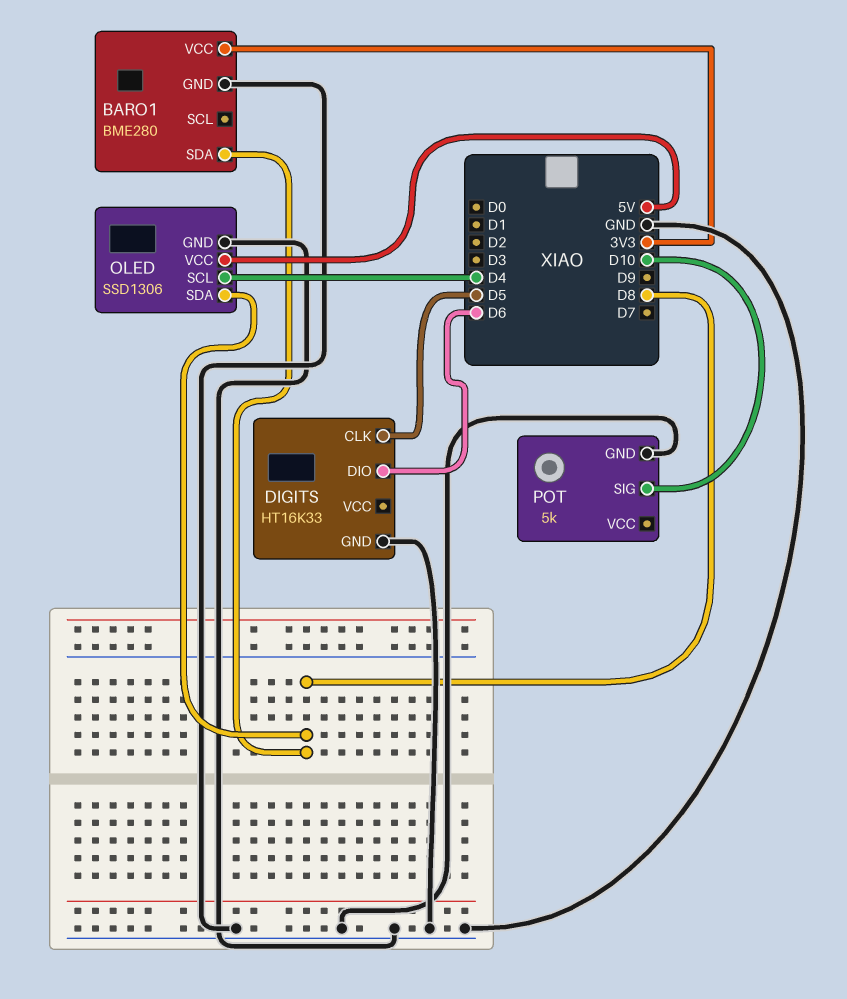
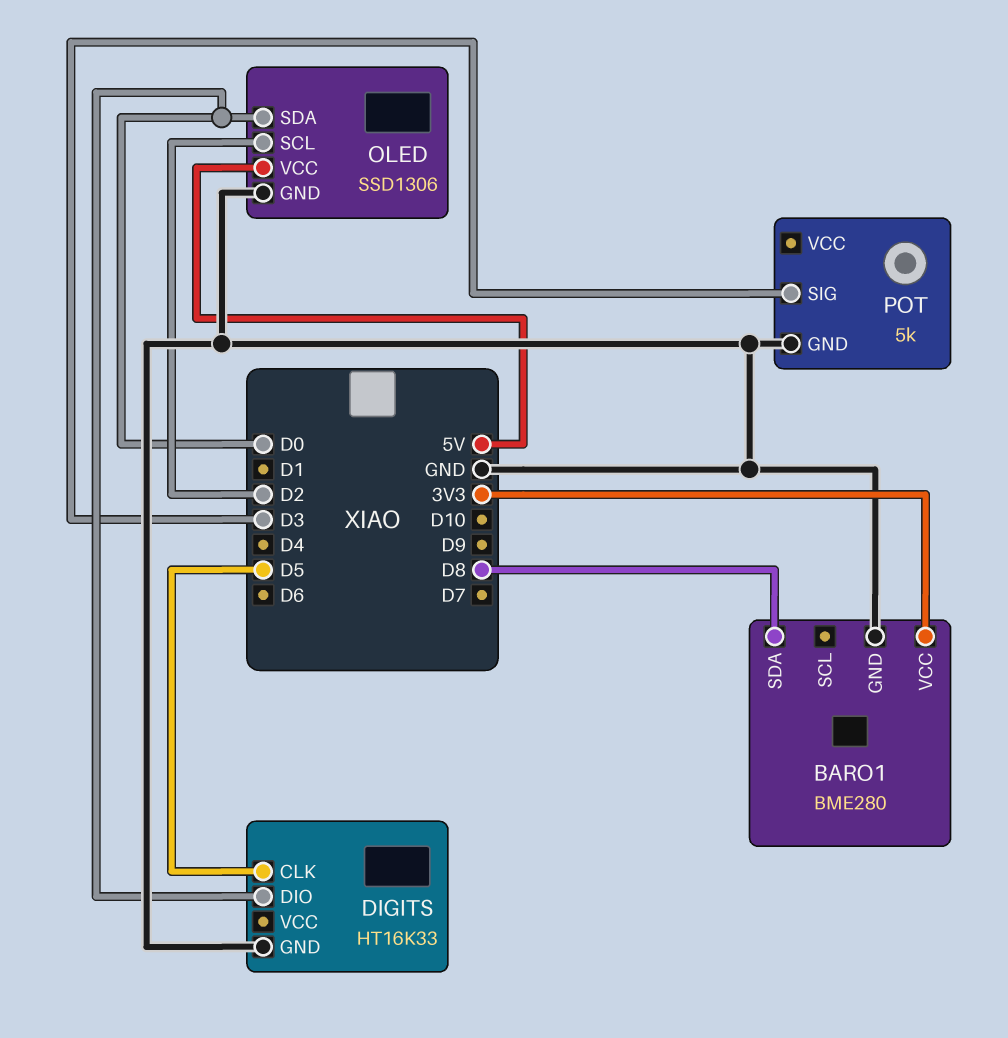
DIGITS pin DIO: D6 -> D0
OLED pin SCL: D4 -> D2
OLED pin SDA: D8 -> D0
POT pin SIG: D10 -> D3

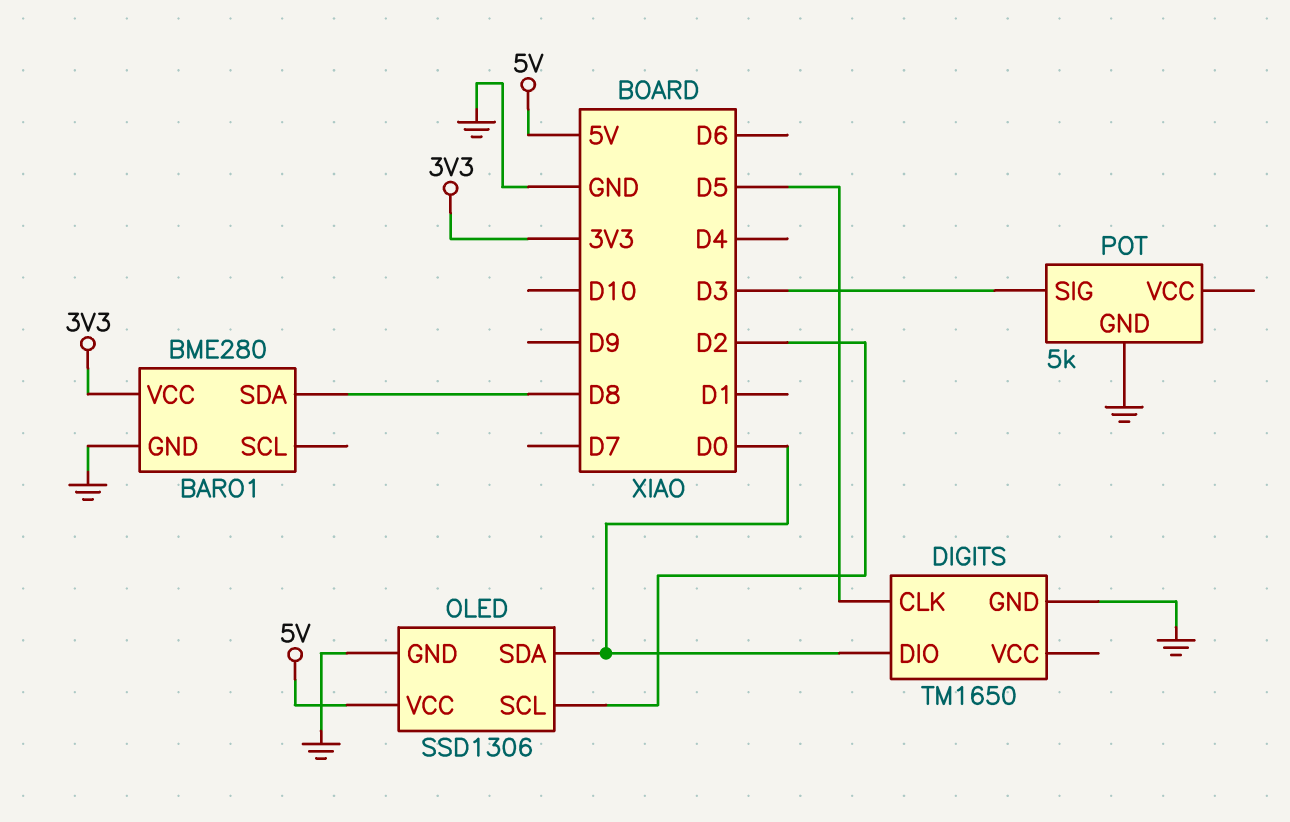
DIGITS: HT16K33 -> TM1650

